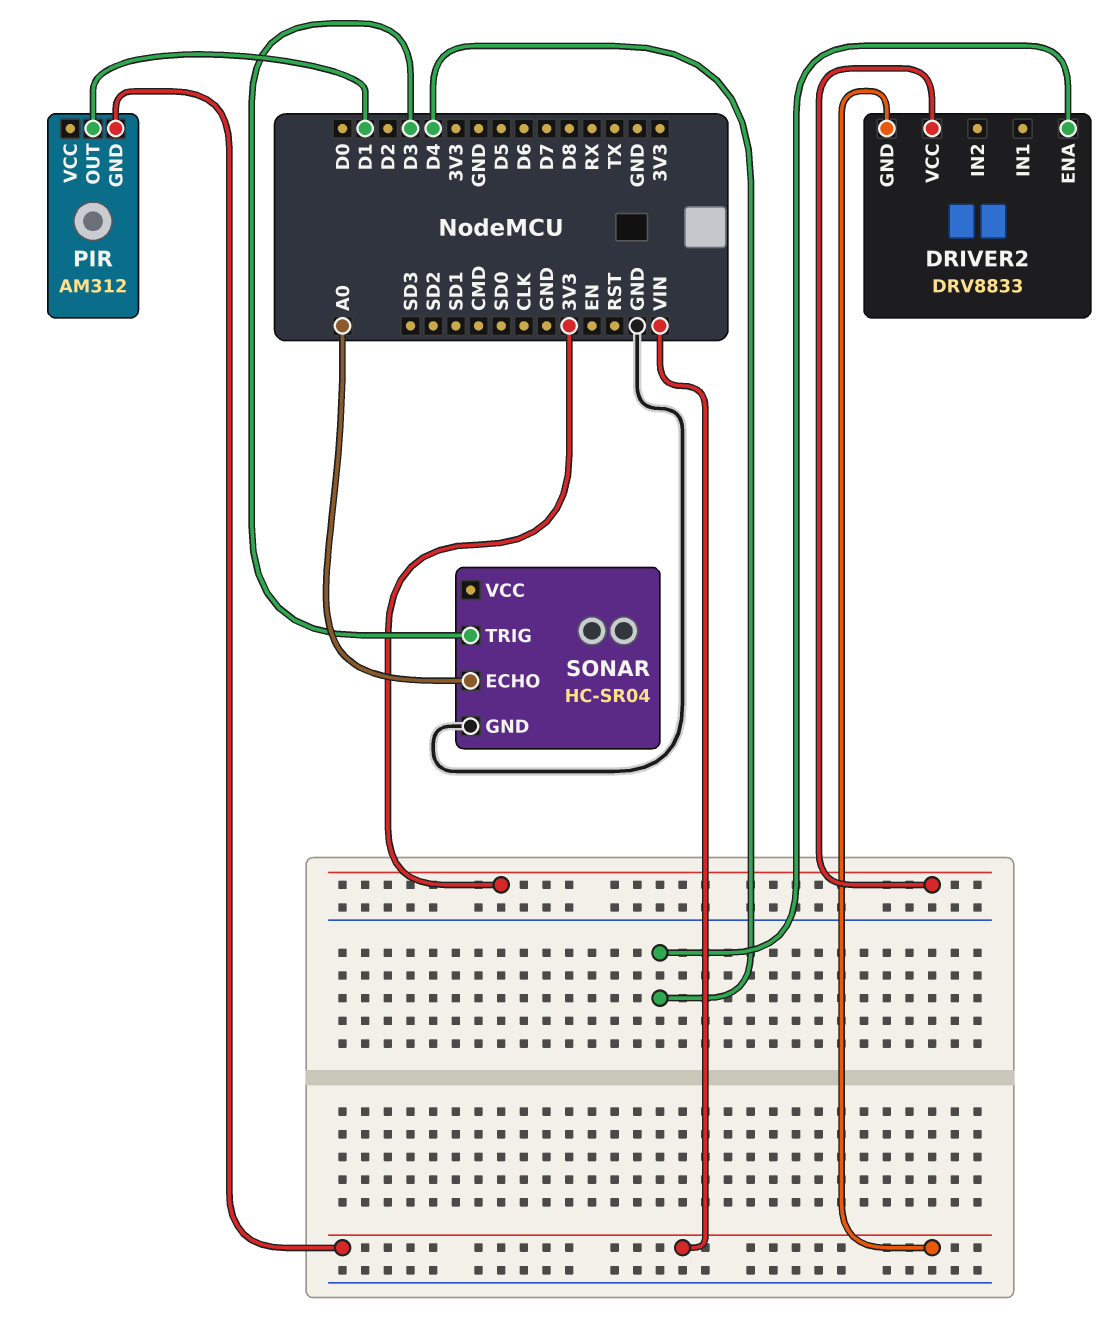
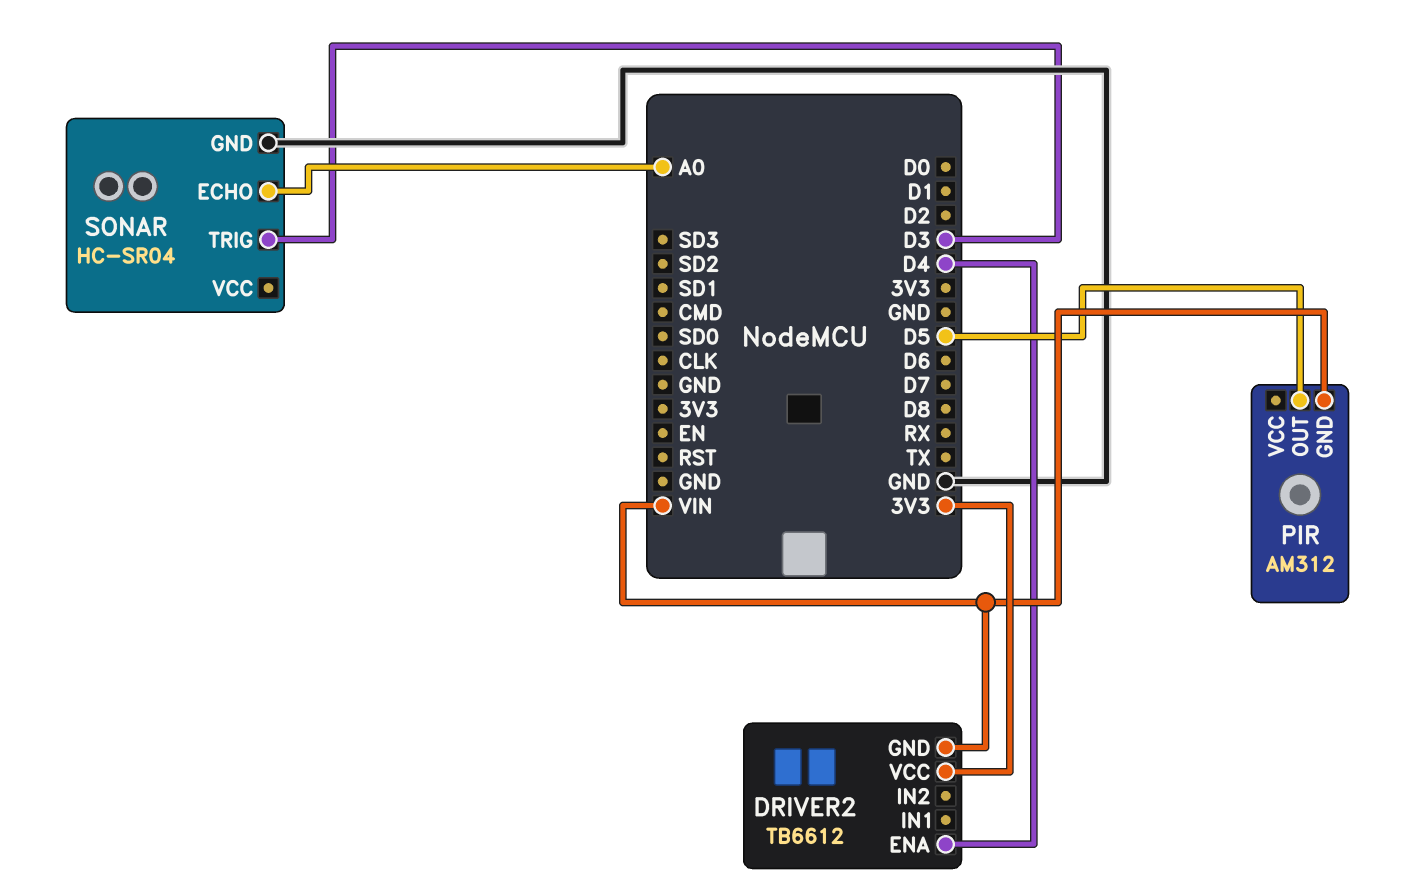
DRIVER2: DRV8833 -> TB6612
PIR pin OUT: D1 -> D5

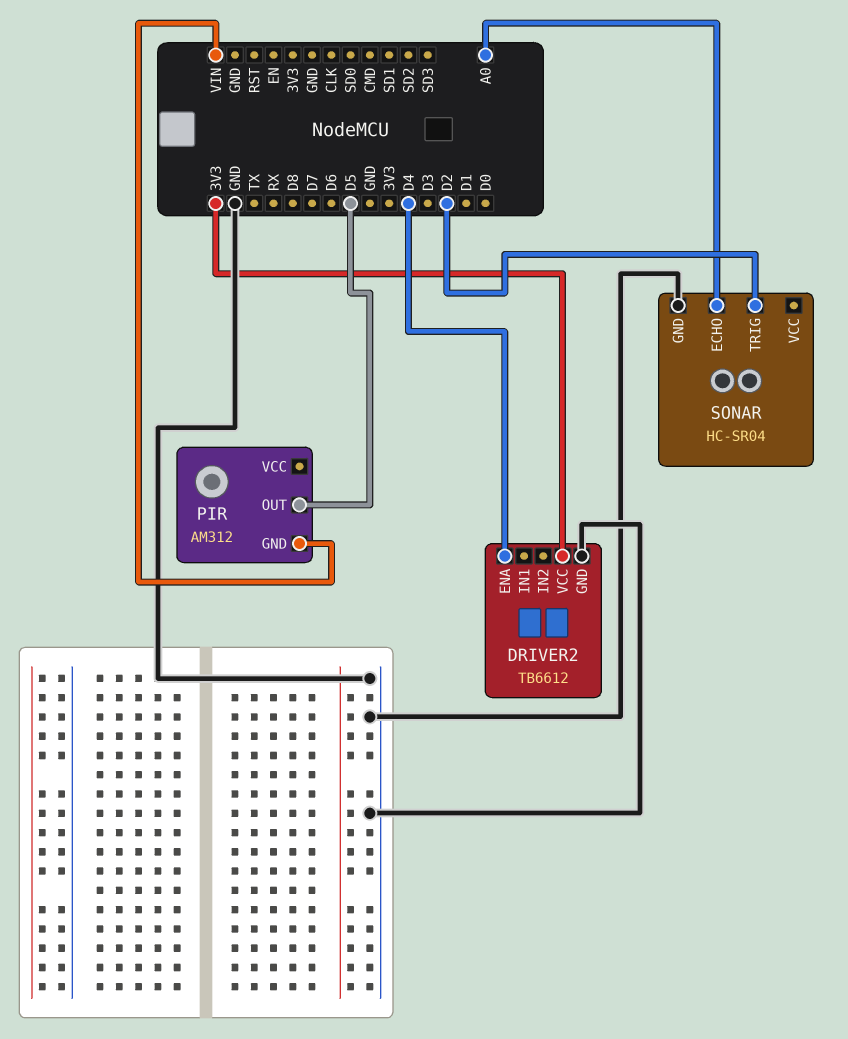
DRIVER2 pin GND: VIN -> GND
SONAR pin TRIG: D3 -> D2

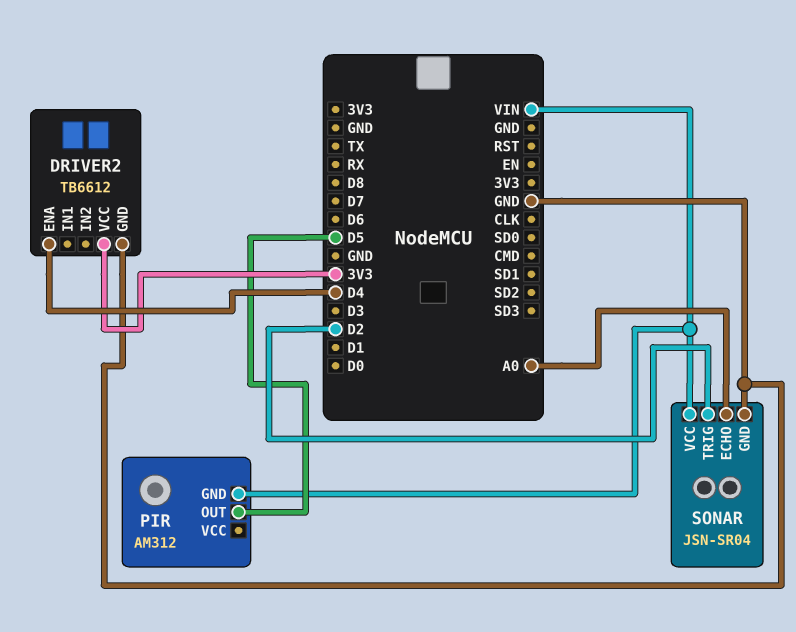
SONAR: HC-SR04 -> JSN-SR04
SONAR pin VCC: none -> VIN

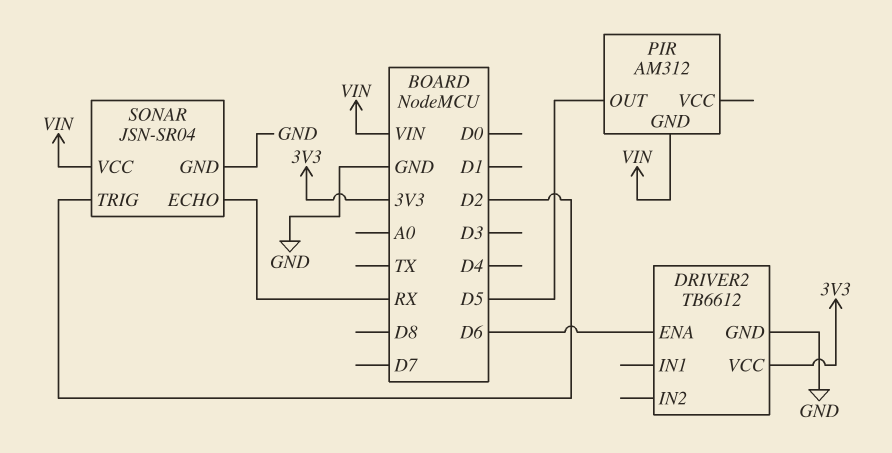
DRIVER2 pin ENA: D4 -> D6
SONAR pin ECHO: A0 -> RX

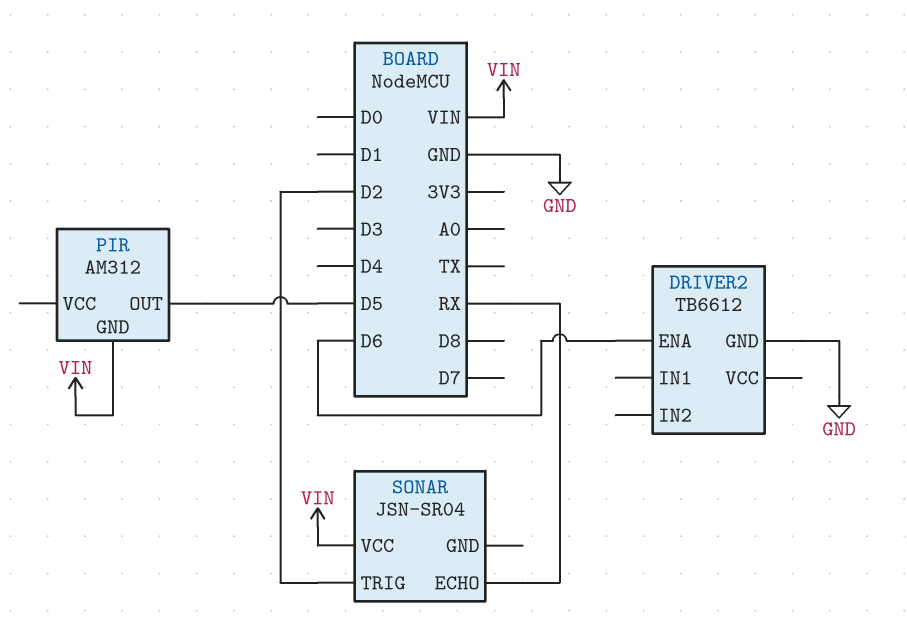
DRIVER2 pin VCC: 3V3 -> none
SONAR pin GND: GND -> none

